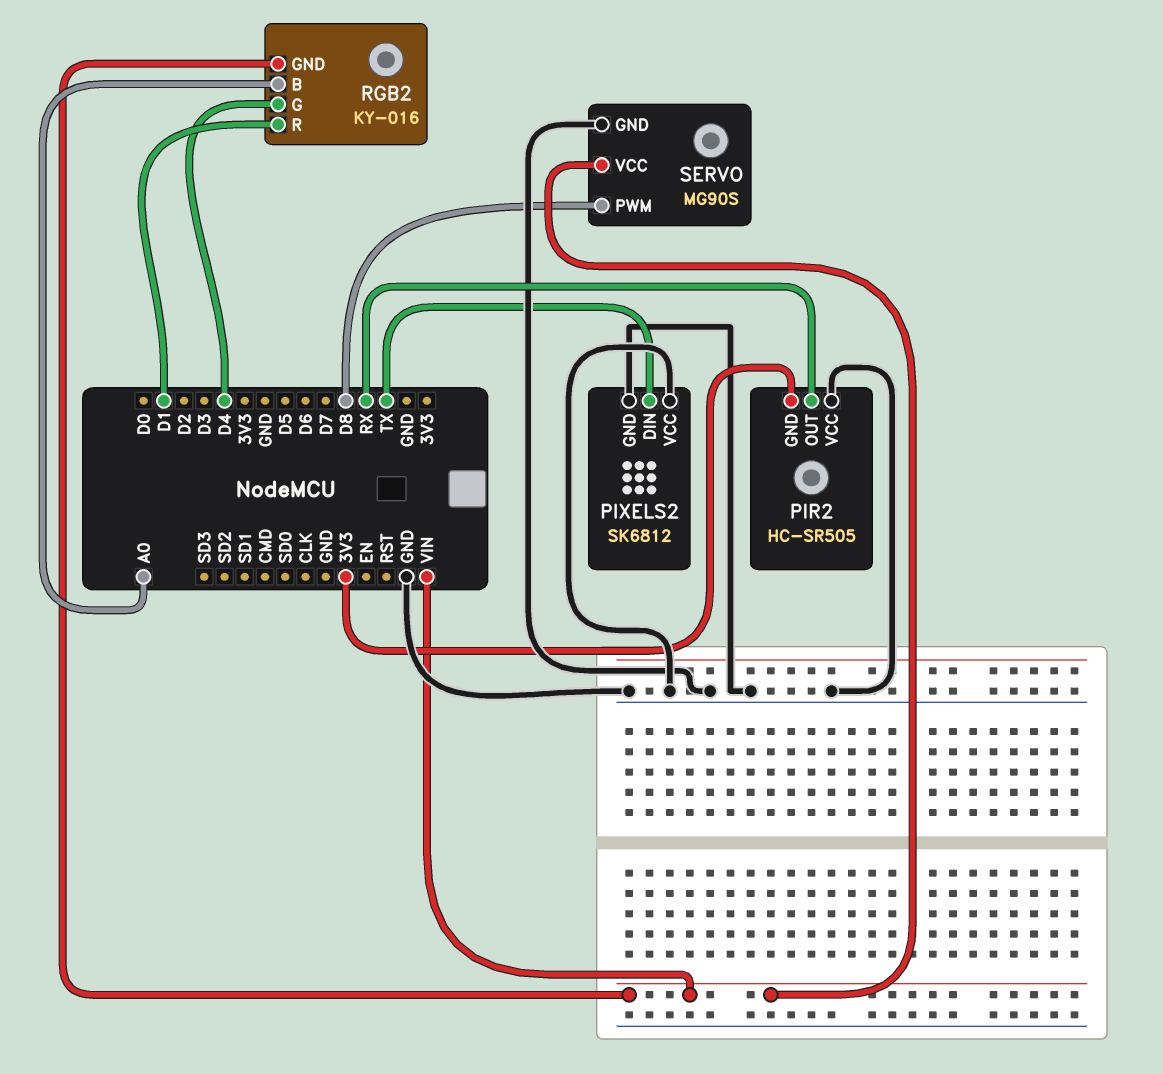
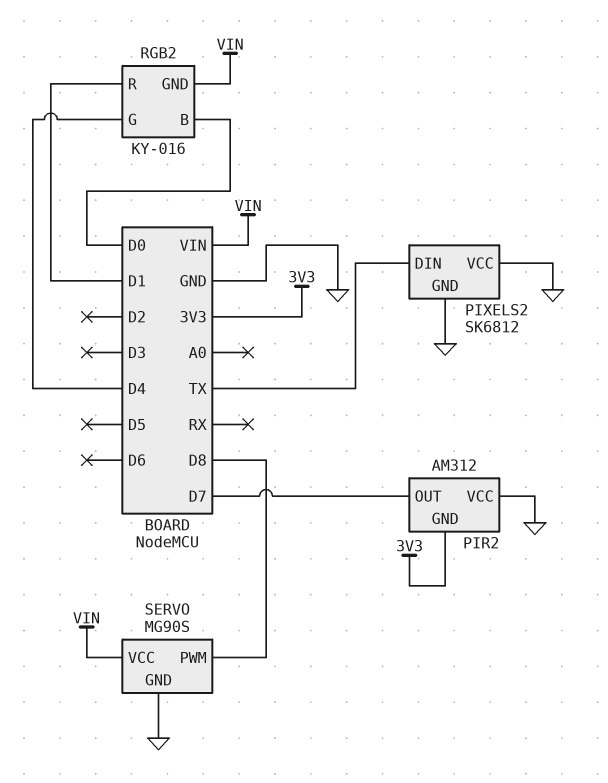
PIR2: HC-SR505 -> AM312
PIR2 pin OUT: RX -> D7
RGB2 pin B: A0 -> D0

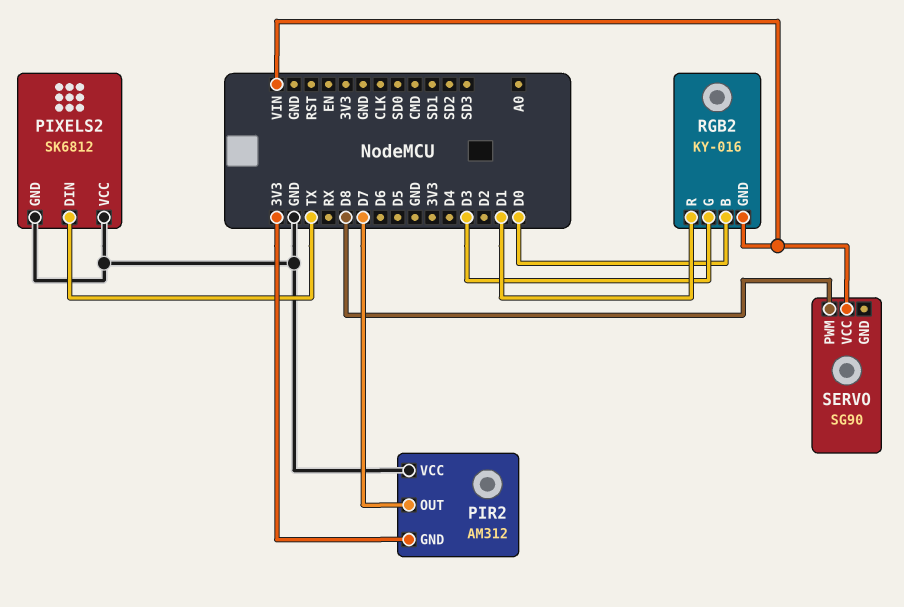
RGB2 pin G: D4 -> D3
SERVO: MG90S -> SG90
SERVO pin GND: GND -> none

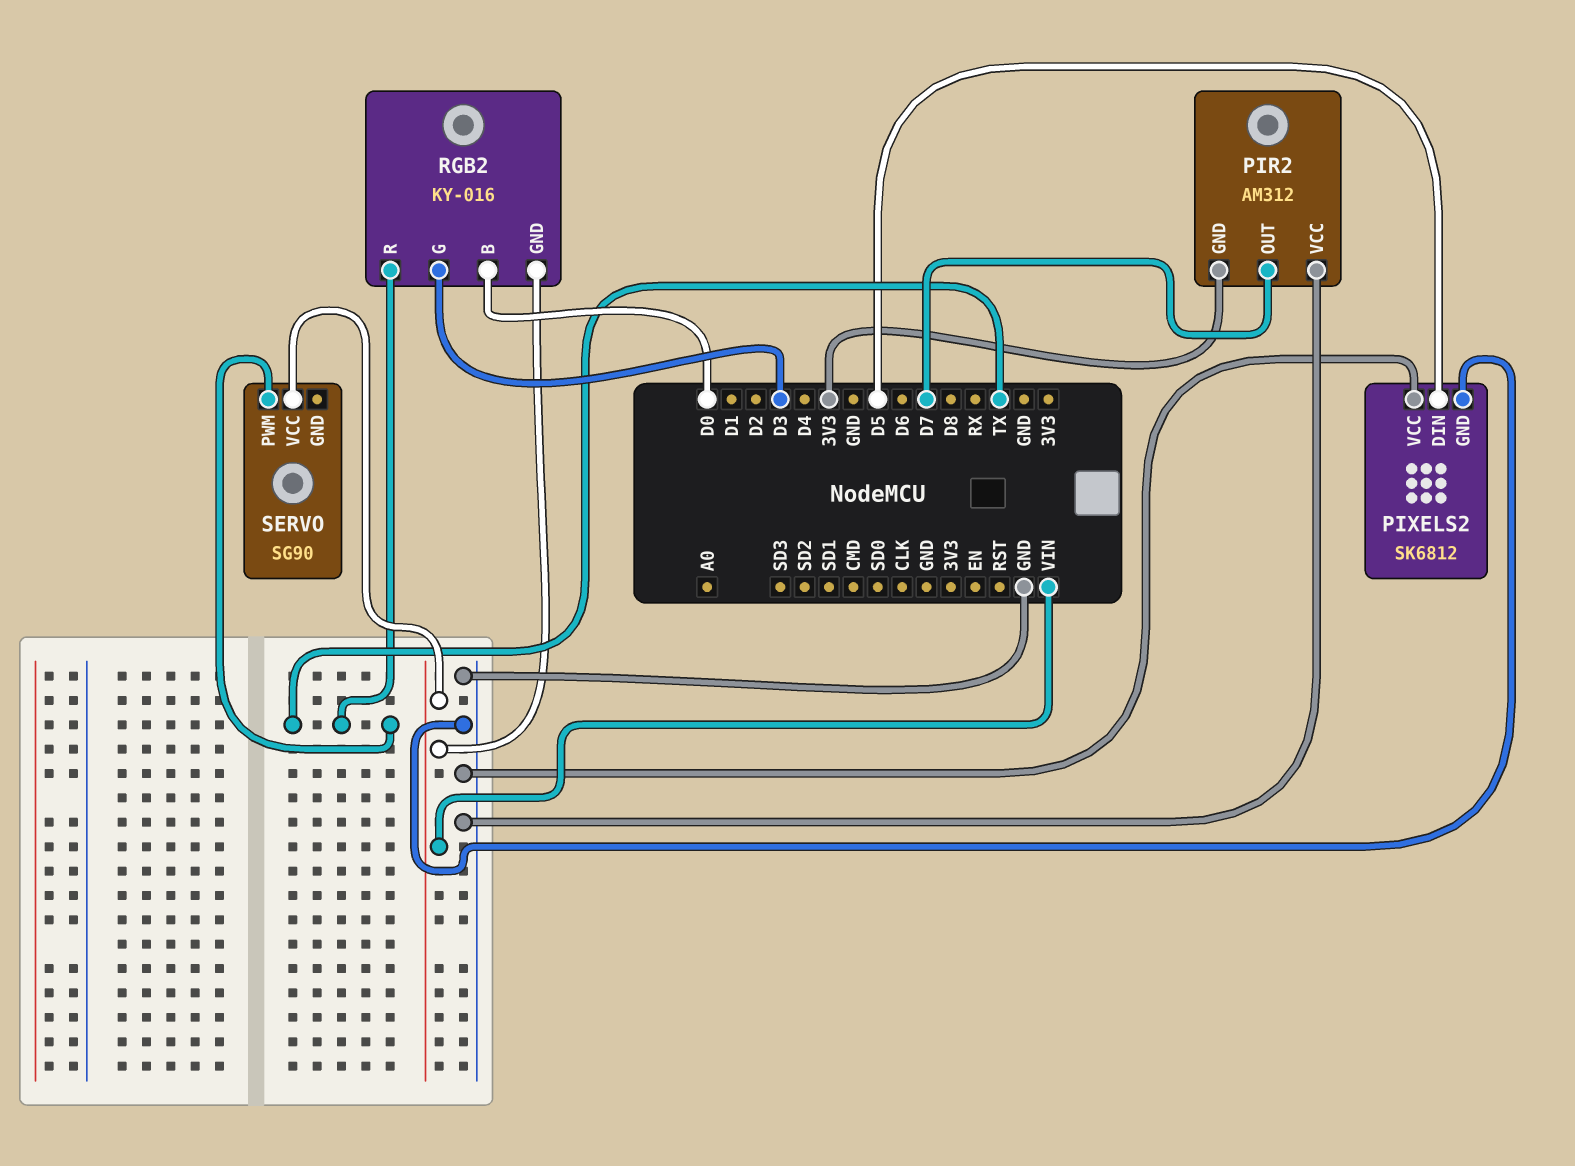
PIXELS2 pin DIN: TX -> D5
RGB2 pin R: D1 -> TX
SERVO pin PWM: D8 -> TX

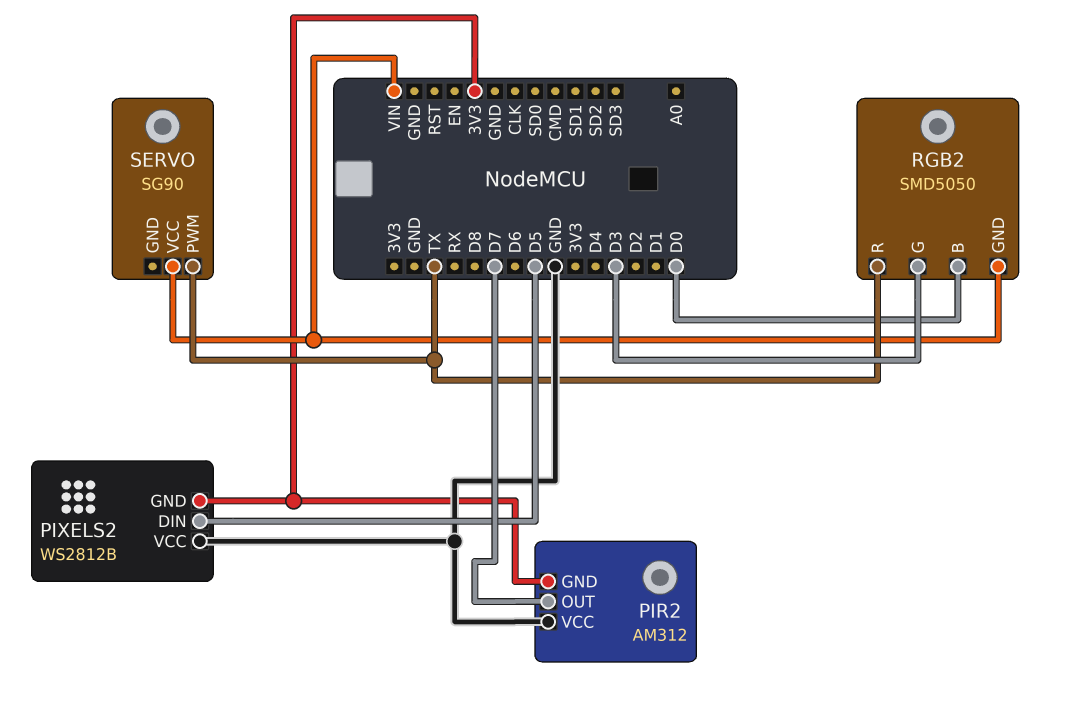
PIXELS2: SK6812 -> WS2812B
PIXELS2 pin GND: GND -> 3V3
RGB2: KY-016 -> SMD5050

